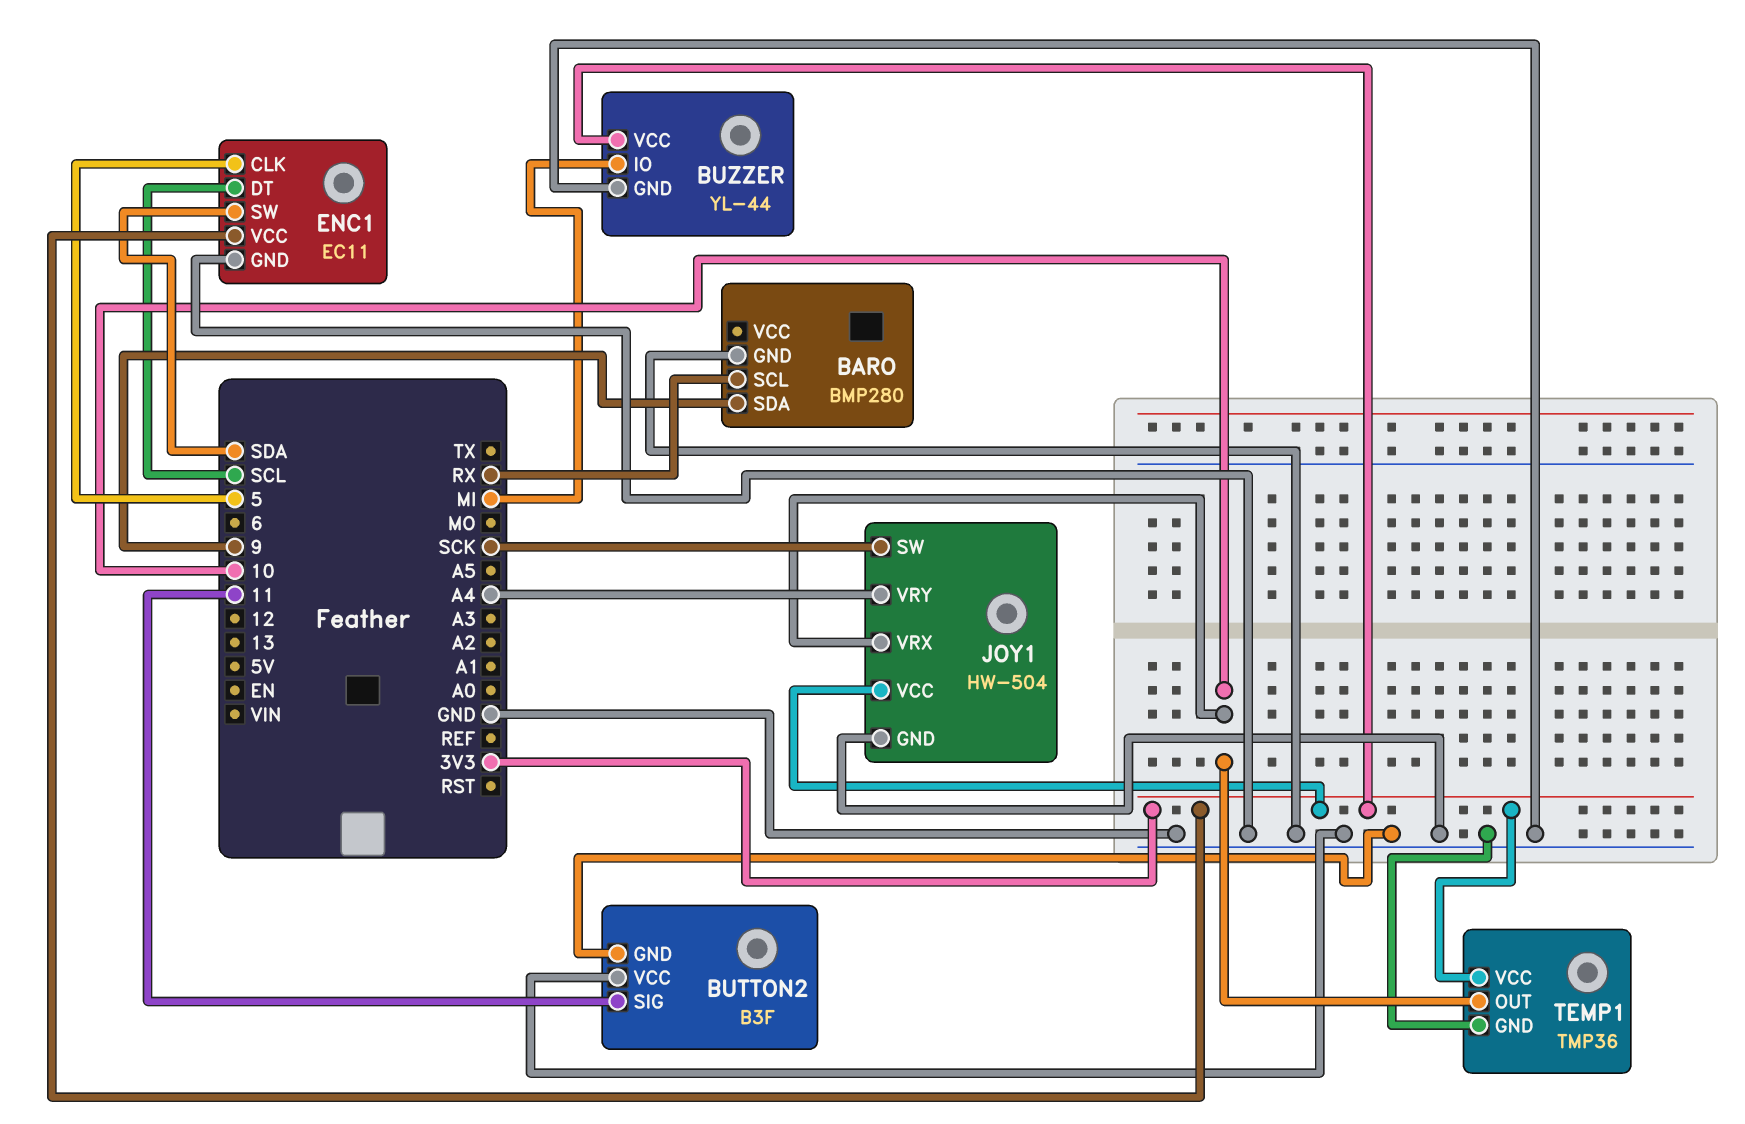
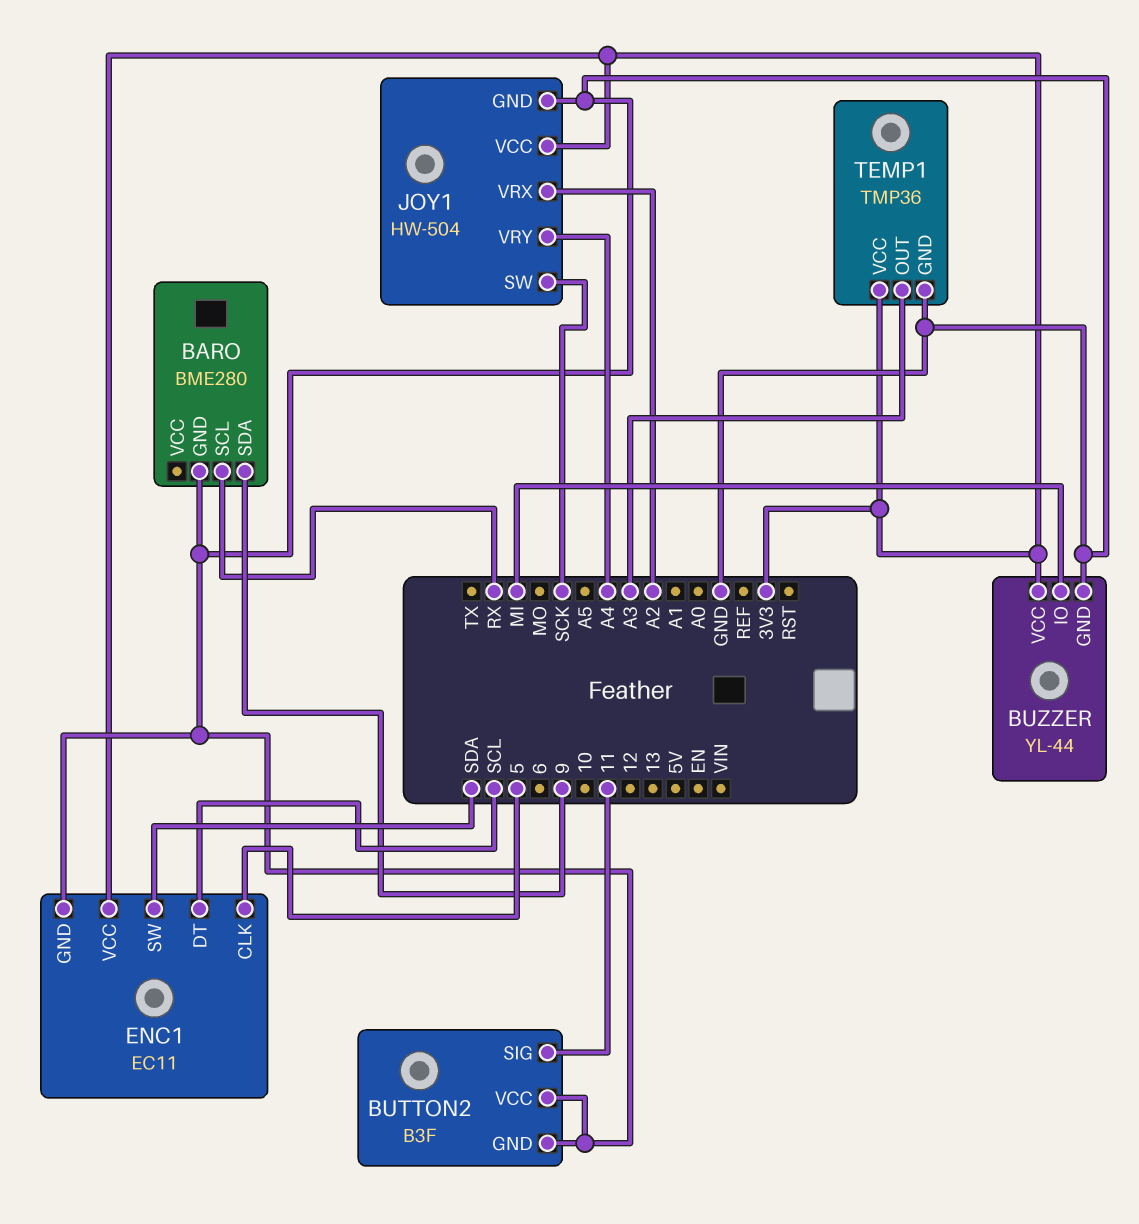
BARO: BMP280 -> BME280
JOY1 pin VRX: 10 -> A2
TEMP1 pin OUT: 10 -> A3

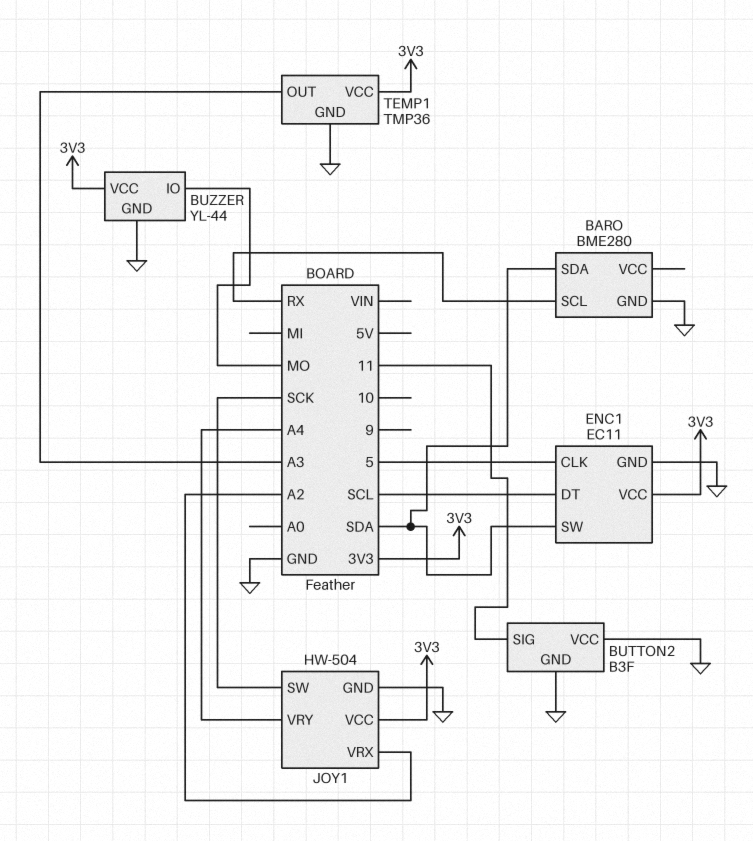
BARO pin SDA: 9 -> SDA
BUZZER pin IO: MI -> MO

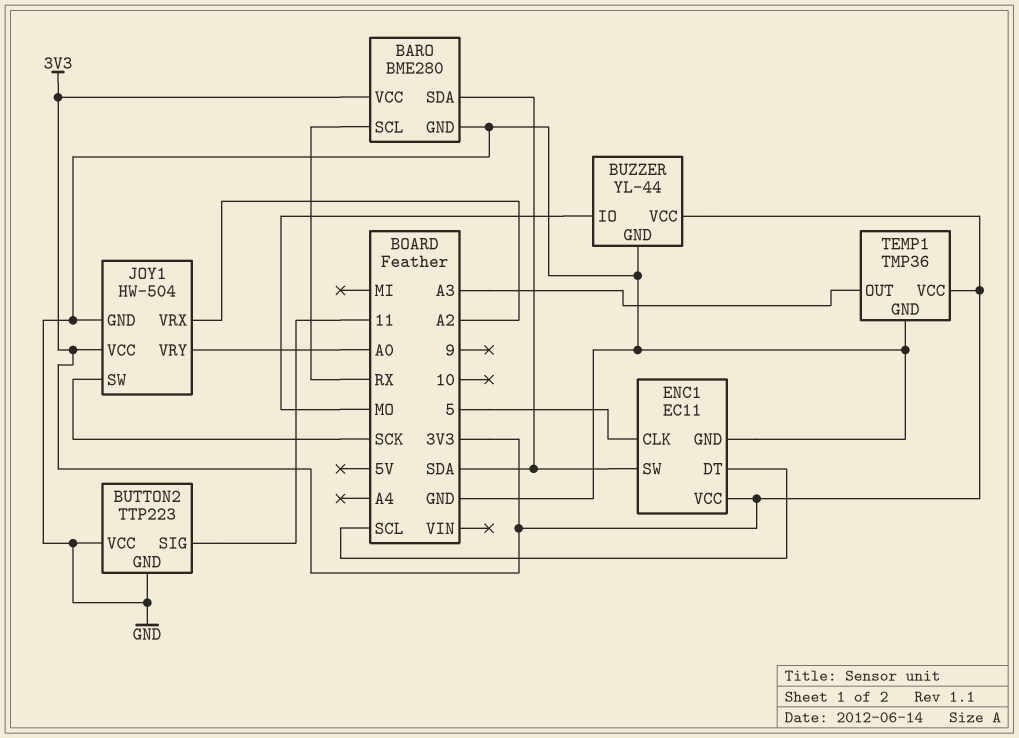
BARO pin VCC: none -> 3V3
BUTTON2: B3F -> TTP223
JOY1 pin VRY: A4 -> A0

